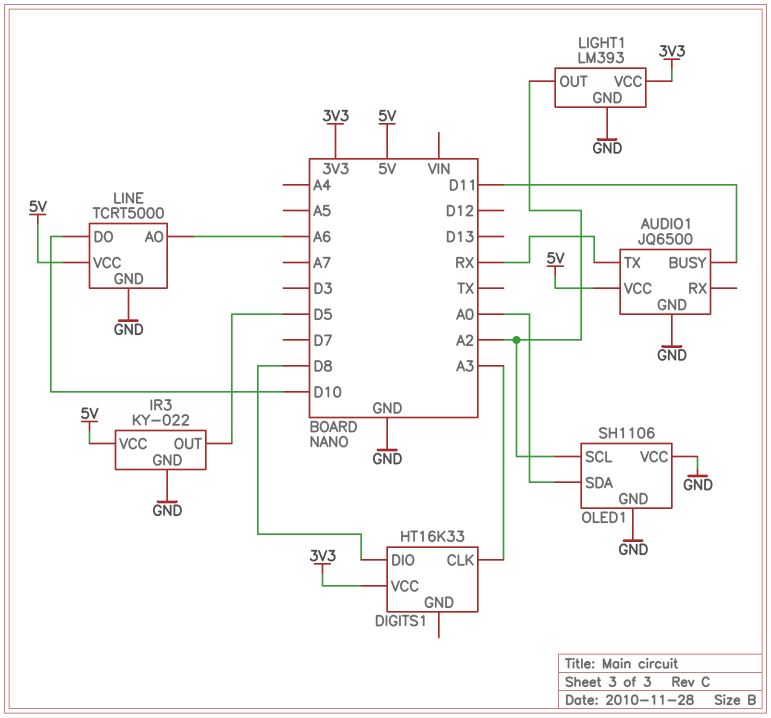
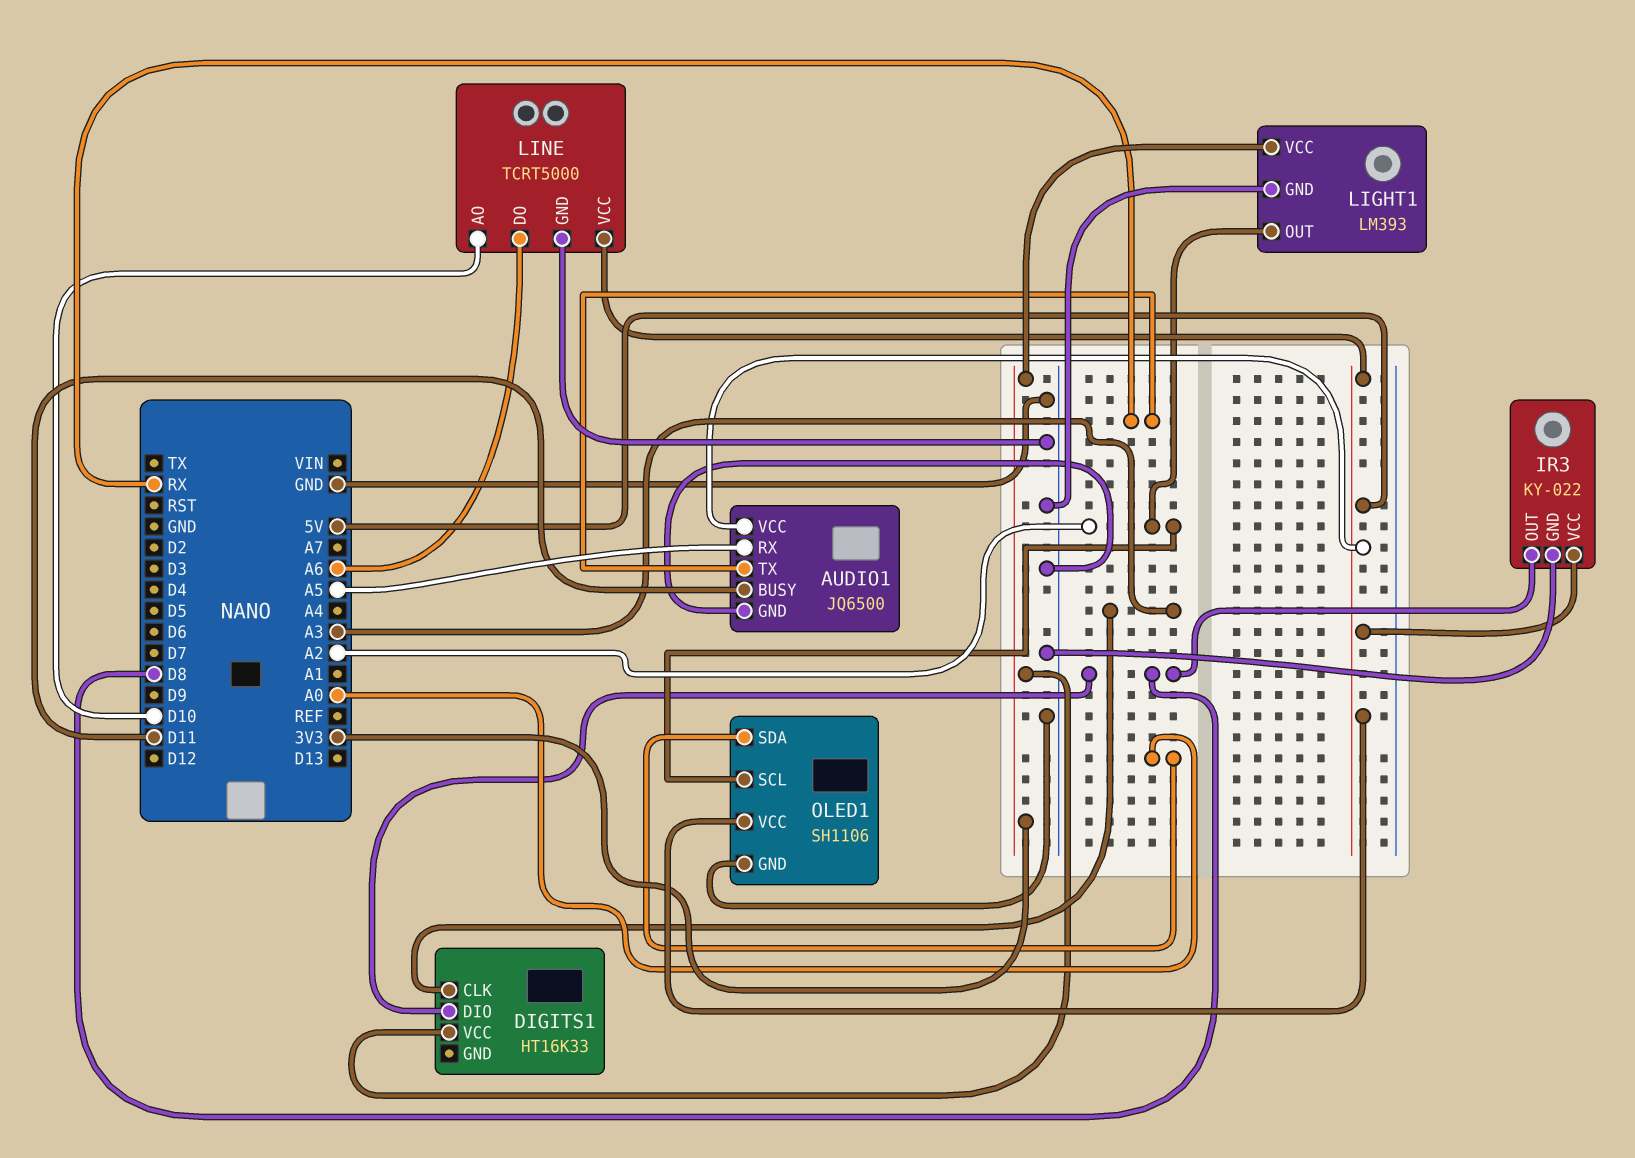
AUDIO1 pin RX: none -> A5
IR3 pin OUT: D5 -> D8
LINE pin AO: A6 -> D10
LINE pin DO: D10 -> A6
OLED1 pin VCC: GND -> 5V

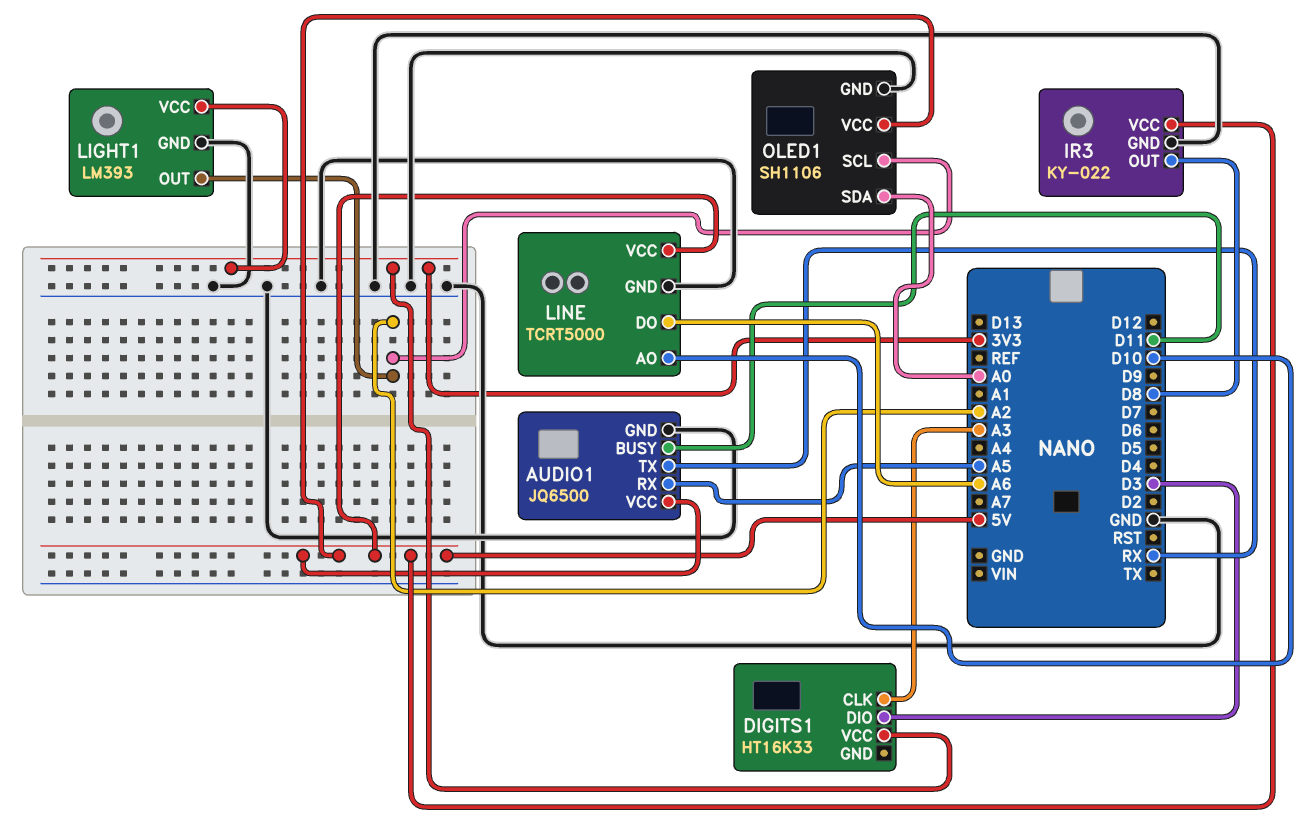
DIGITS1 pin DIO: D8 -> D3

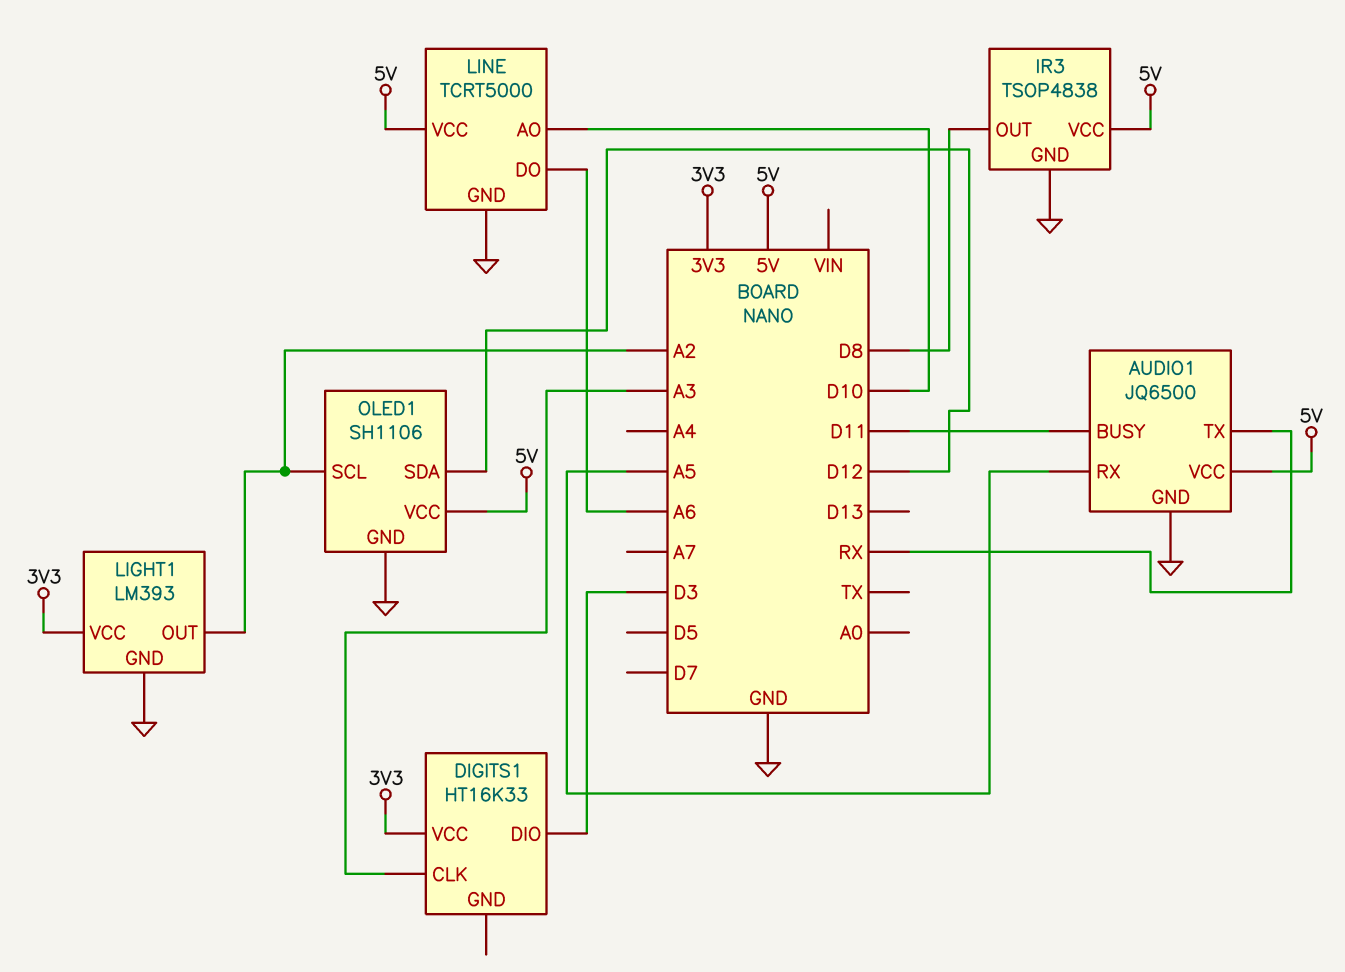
IR3: KY-022 -> TSOP4838
OLED1 pin SDA: A0 -> D12

